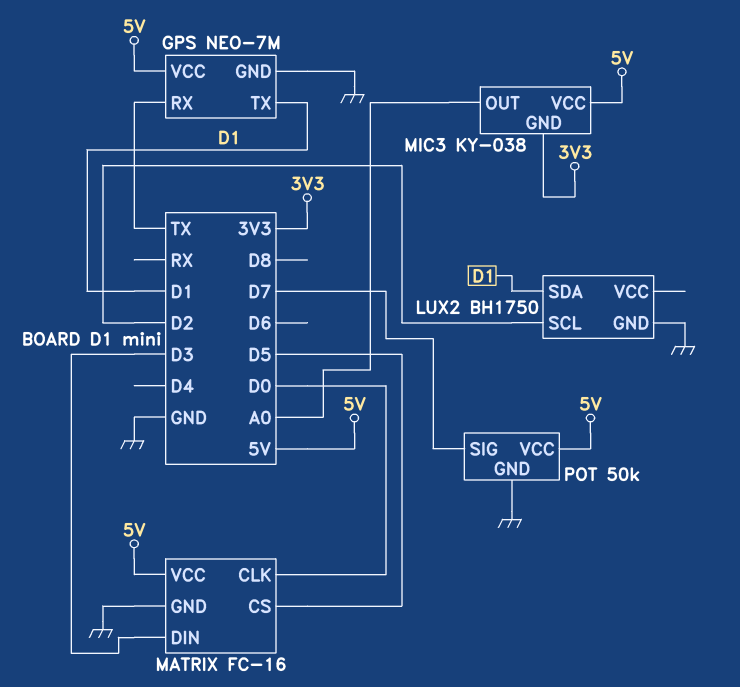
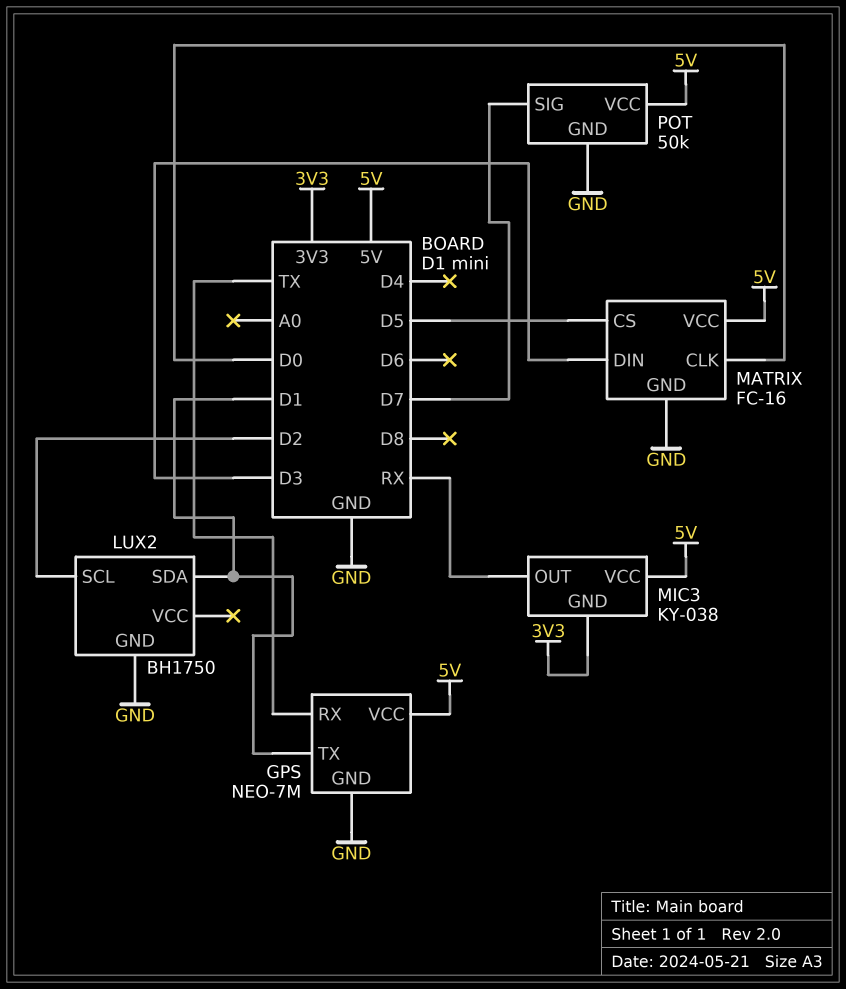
MIC3 pin OUT: A0 -> RX

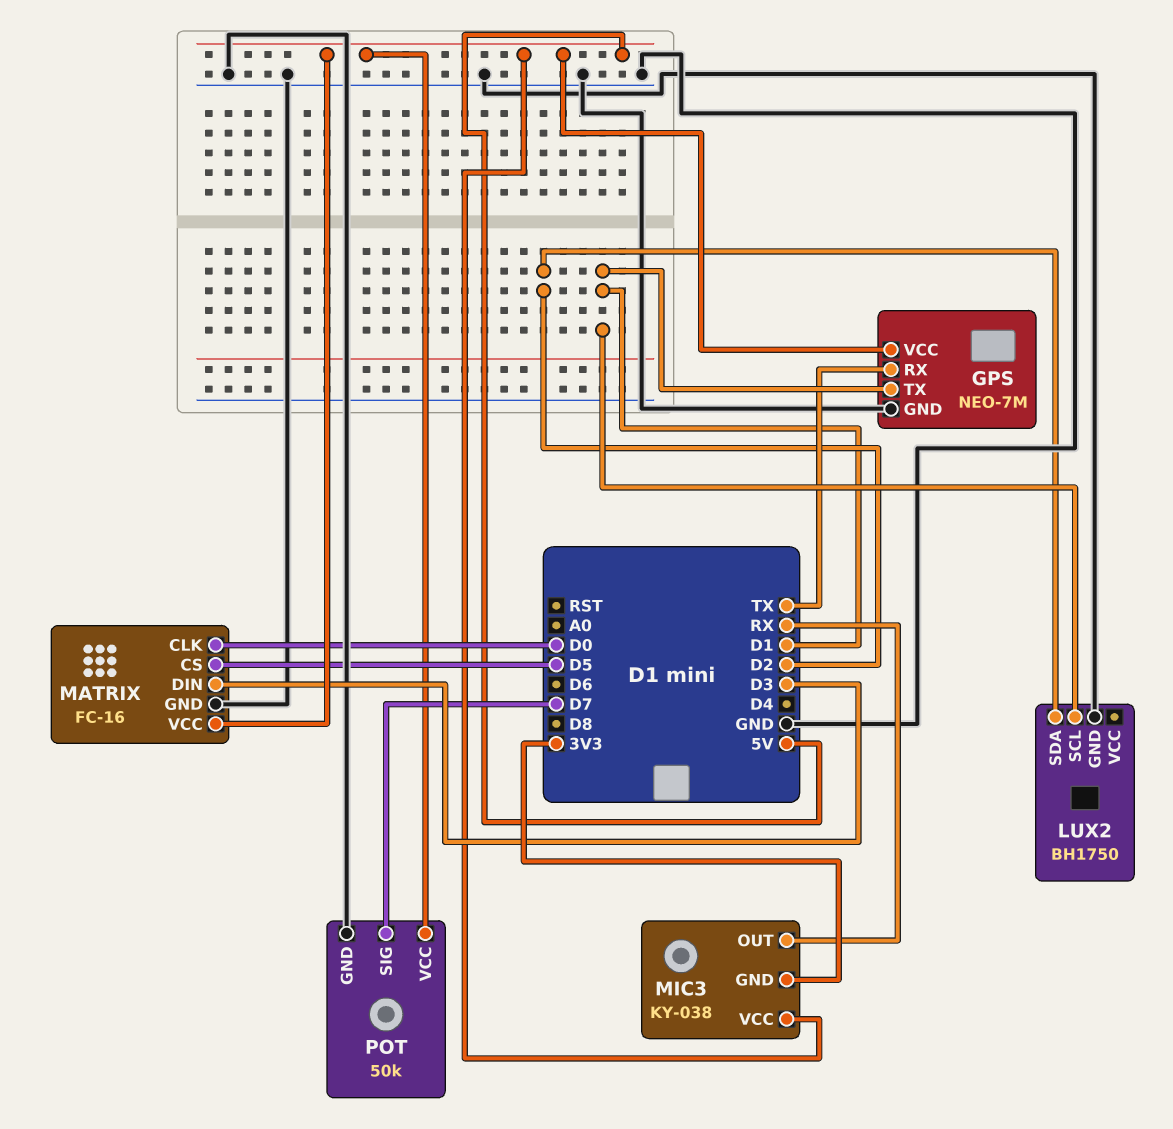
LUX2 pin SCL: D2 -> D1
LUX2 pin SDA: D1 -> D2

